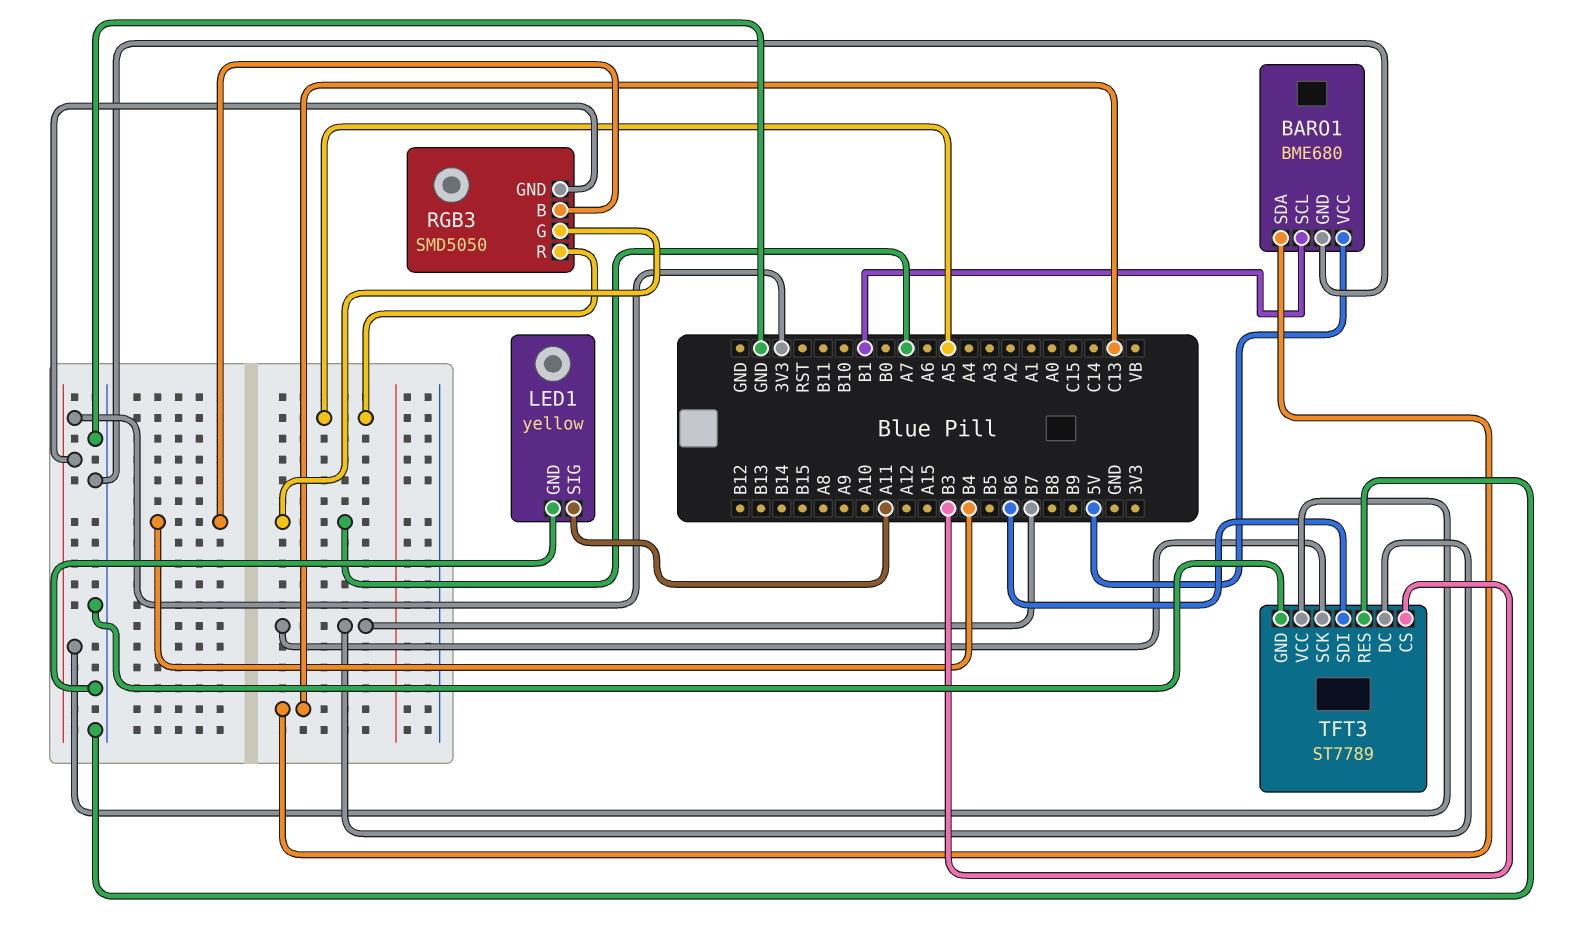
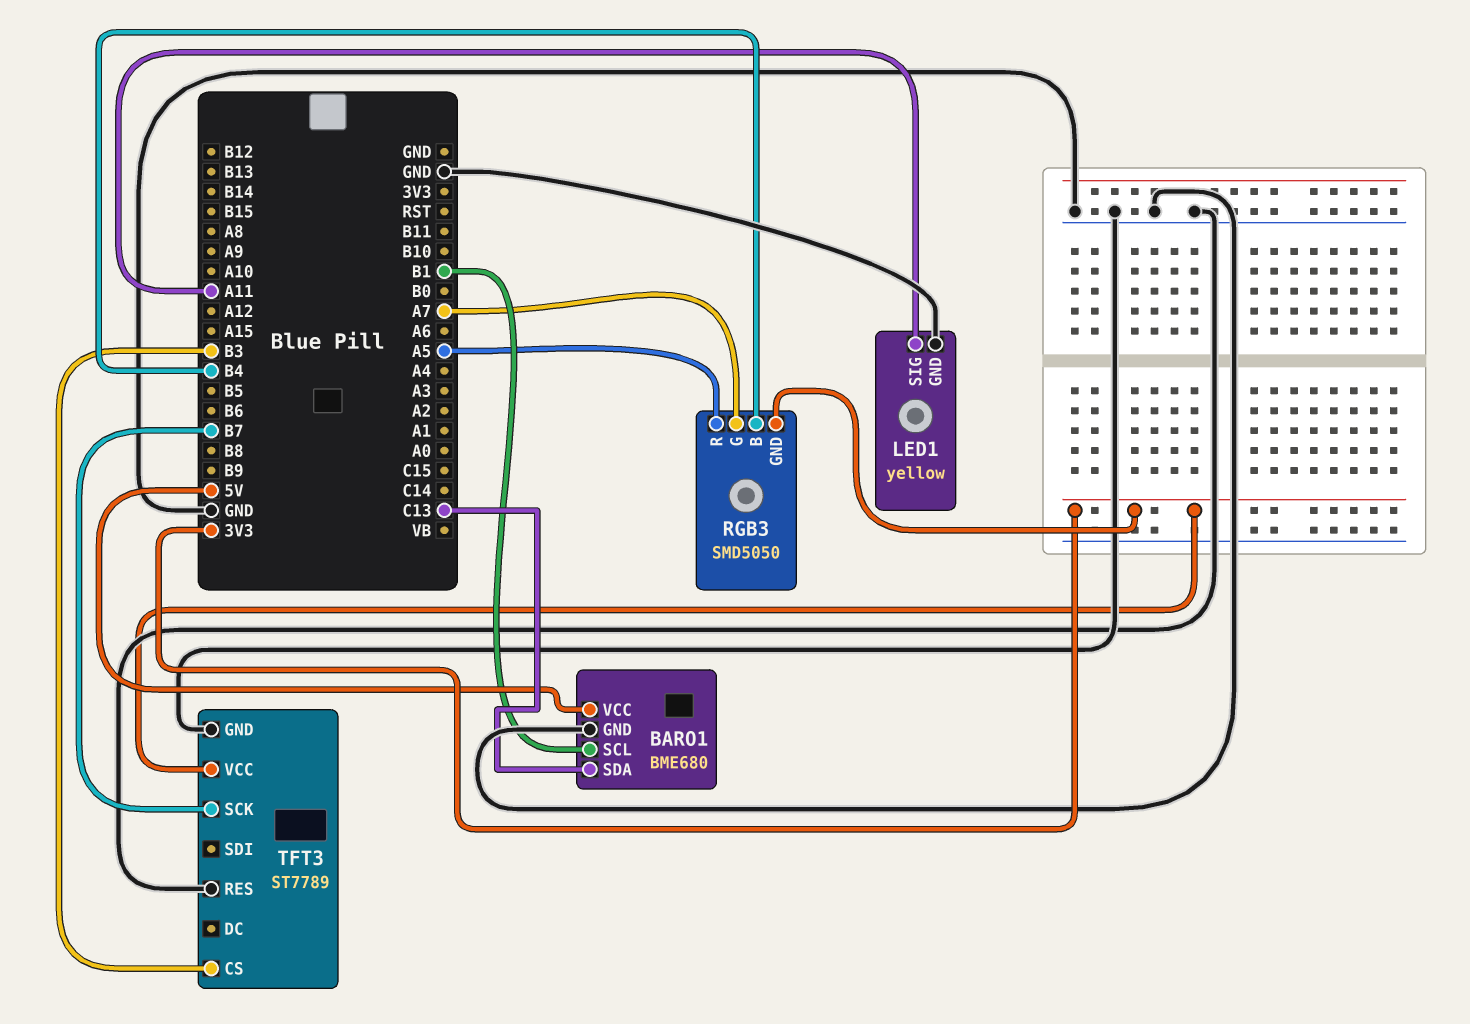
TFT3 pin DC: B7 -> none
TFT3 pin SDI: B6 -> none

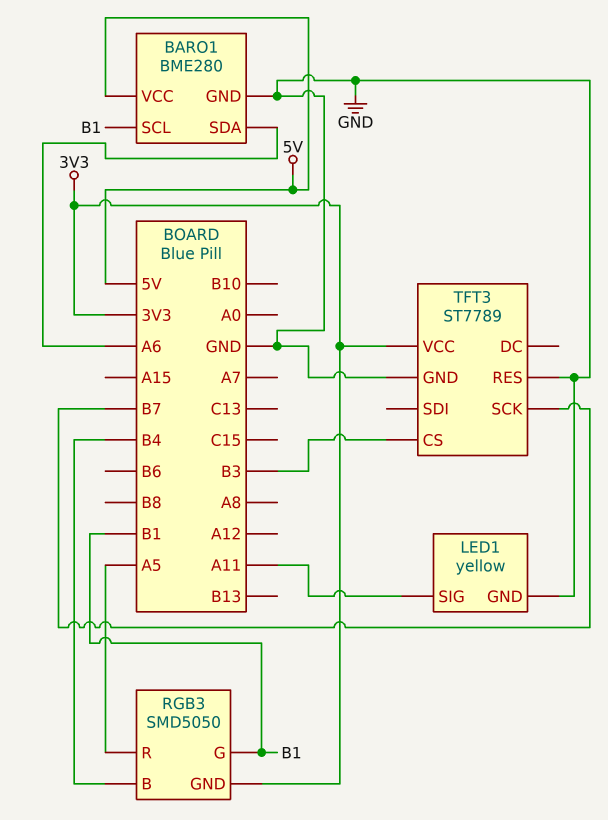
BARO1: BME680 -> BME280
BARO1 pin SDA: C13 -> A6
RGB3 pin G: A7 -> B1

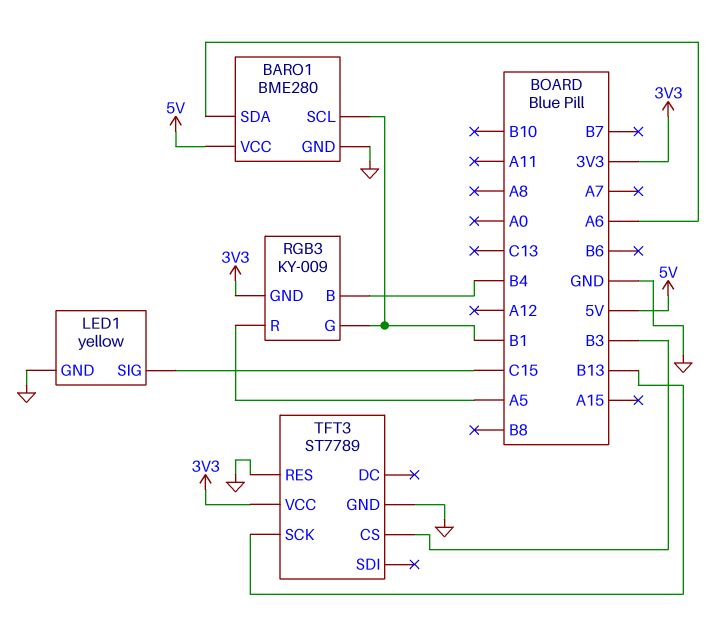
LED1 pin SIG: A11 -> C15
RGB3: SMD5050 -> KY-009
TFT3 pin SCK: B7 -> B13

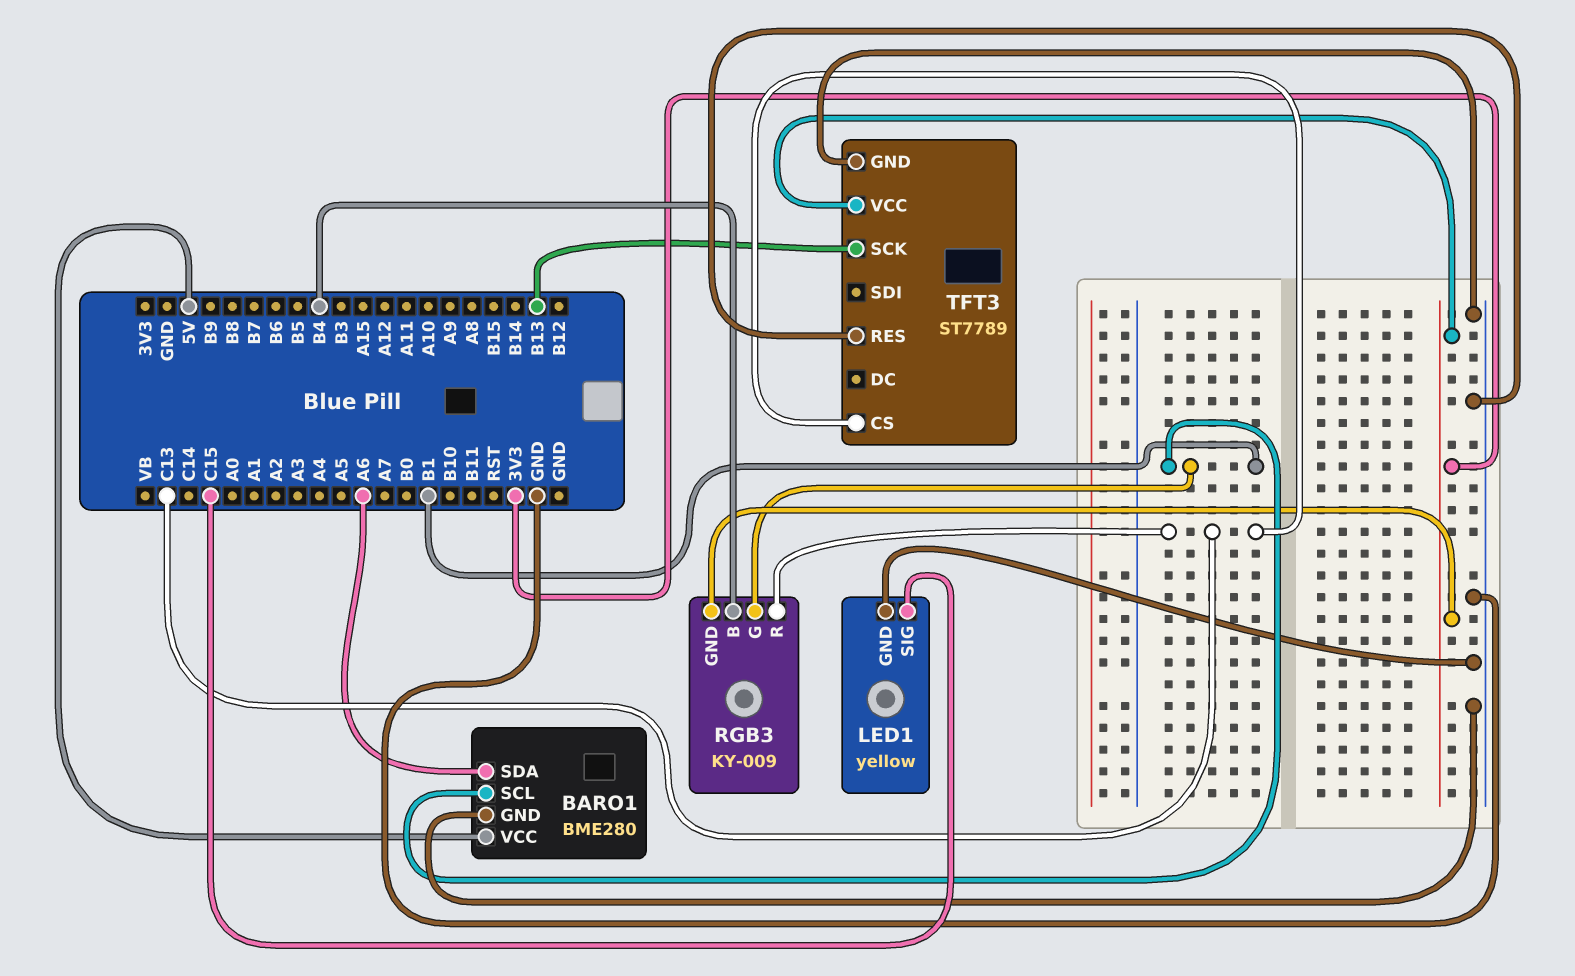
RGB3 pin R: A5 -> C13
TFT3 pin CS: B3 -> C13

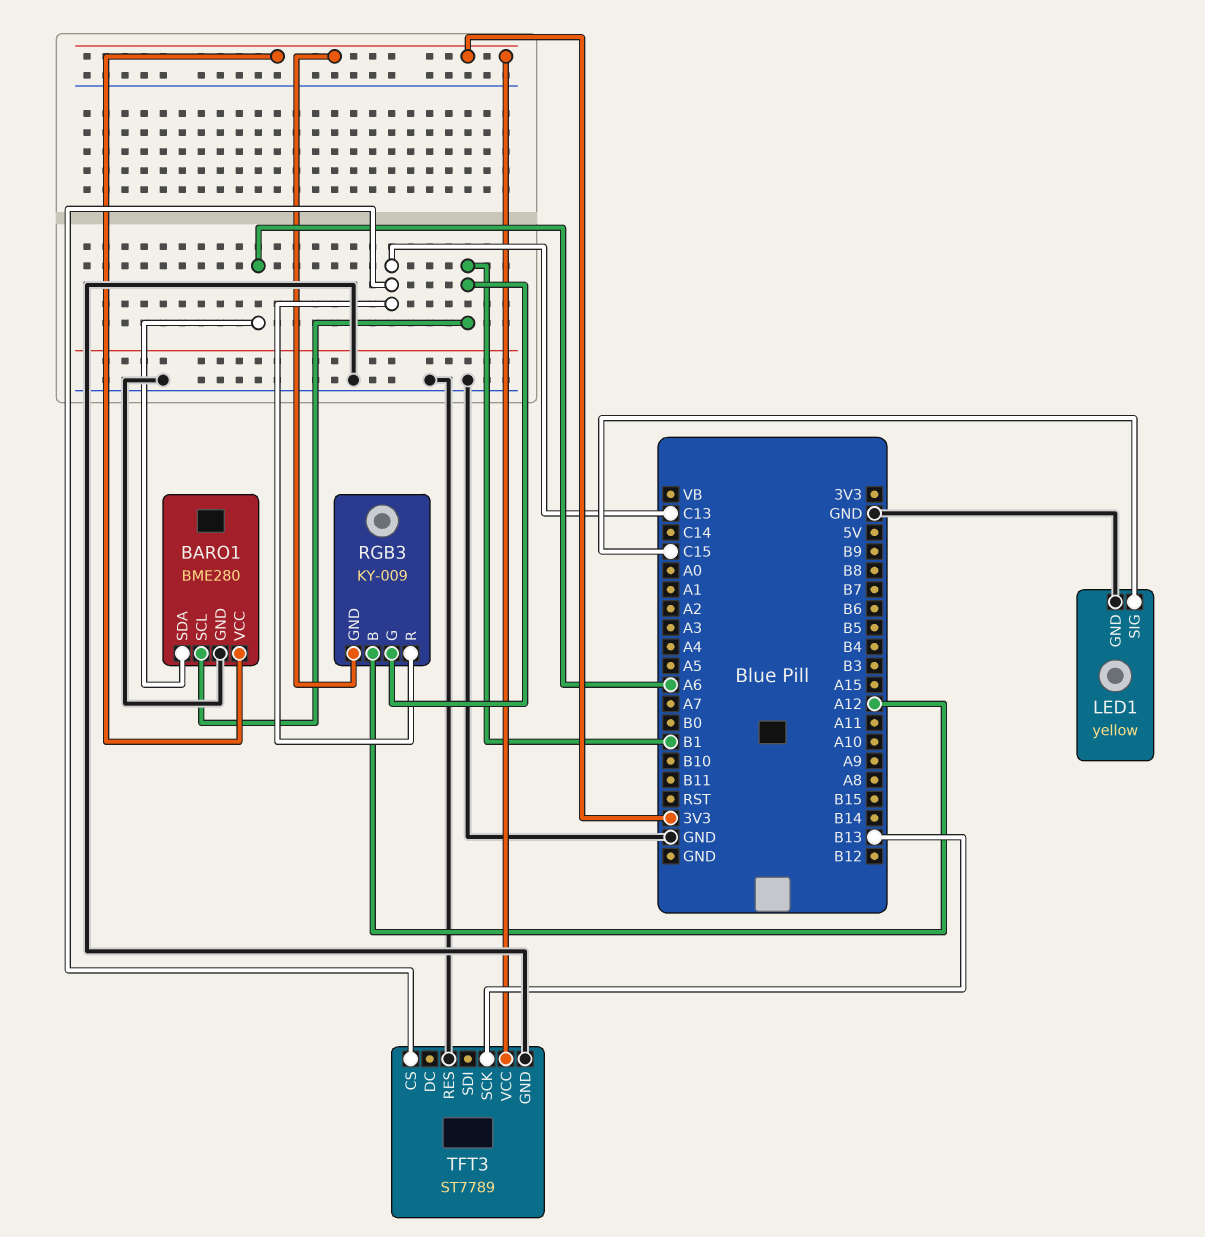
BARO1 pin VCC: 5V -> 3V3
RGB3 pin B: B4 -> A12

